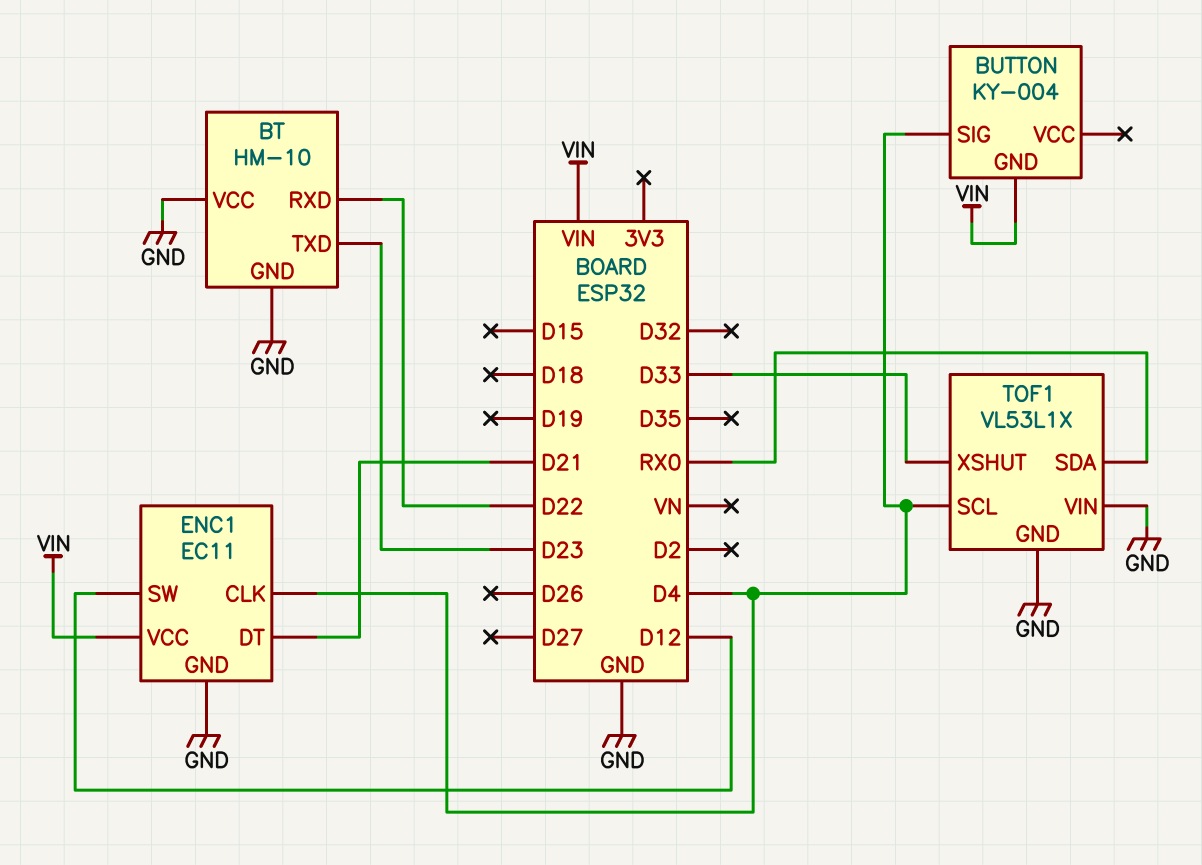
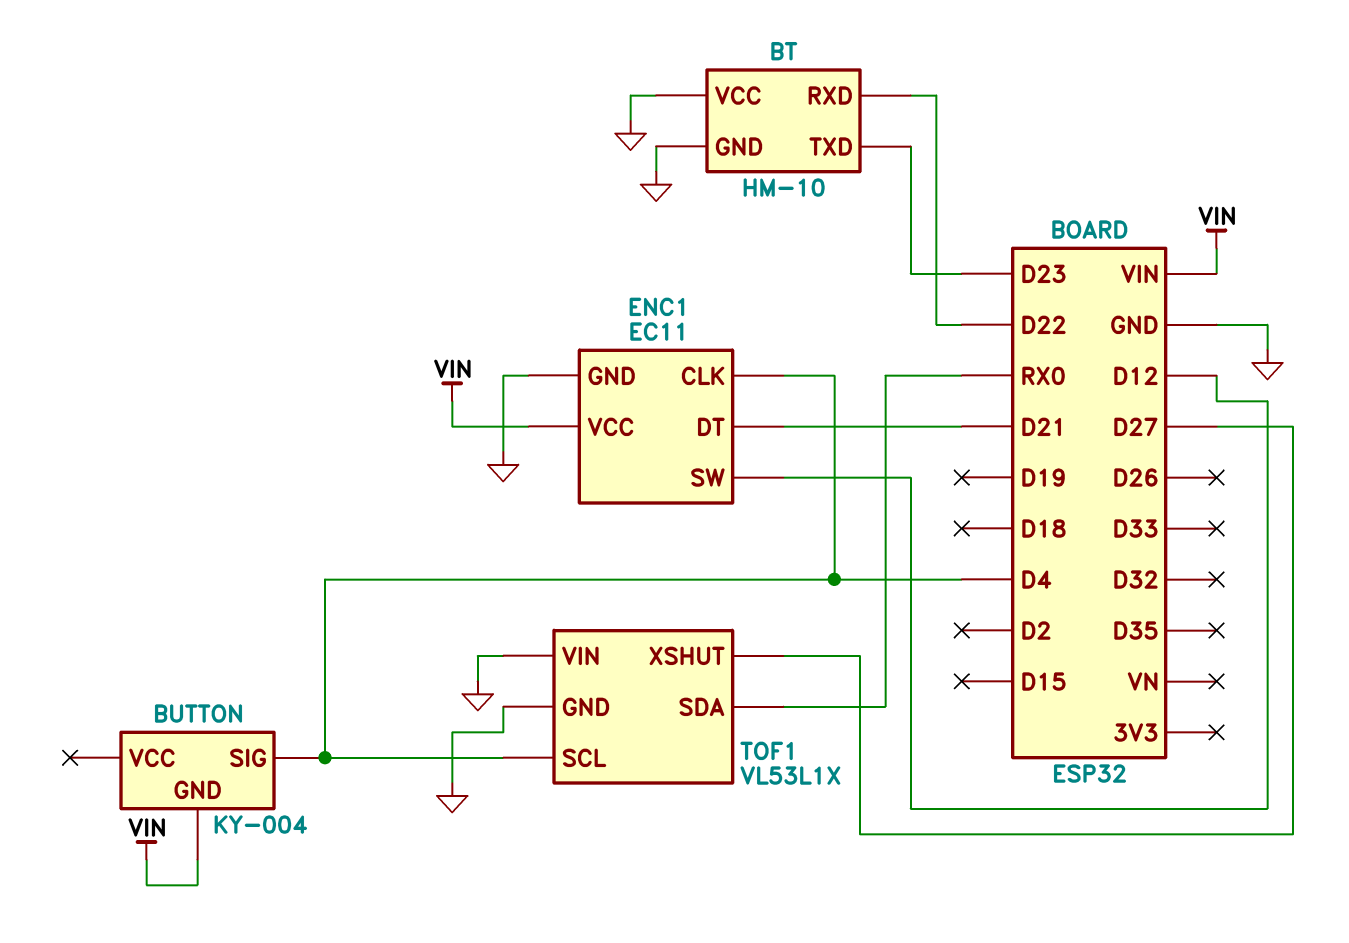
TOF1 pin XSHUT: D33 -> D27

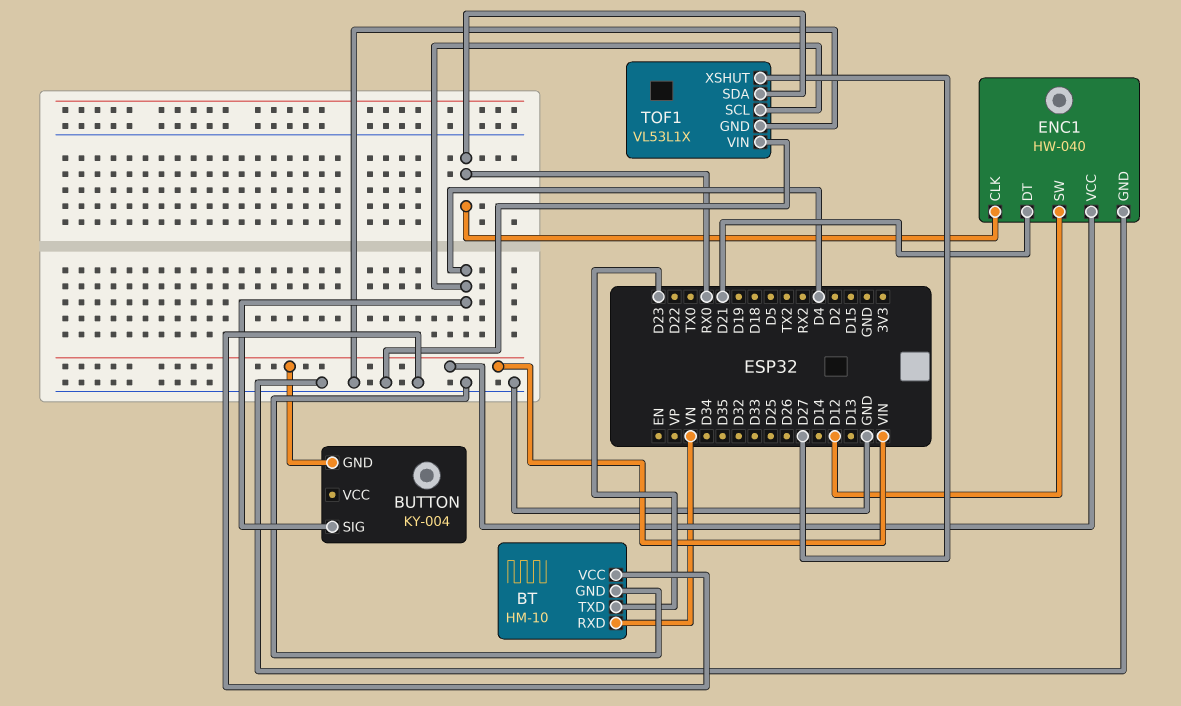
BT pin RXD: D22 -> VN
ENC1: EC11 -> HW-040
ENC1 pin CLK: D4 -> RX0

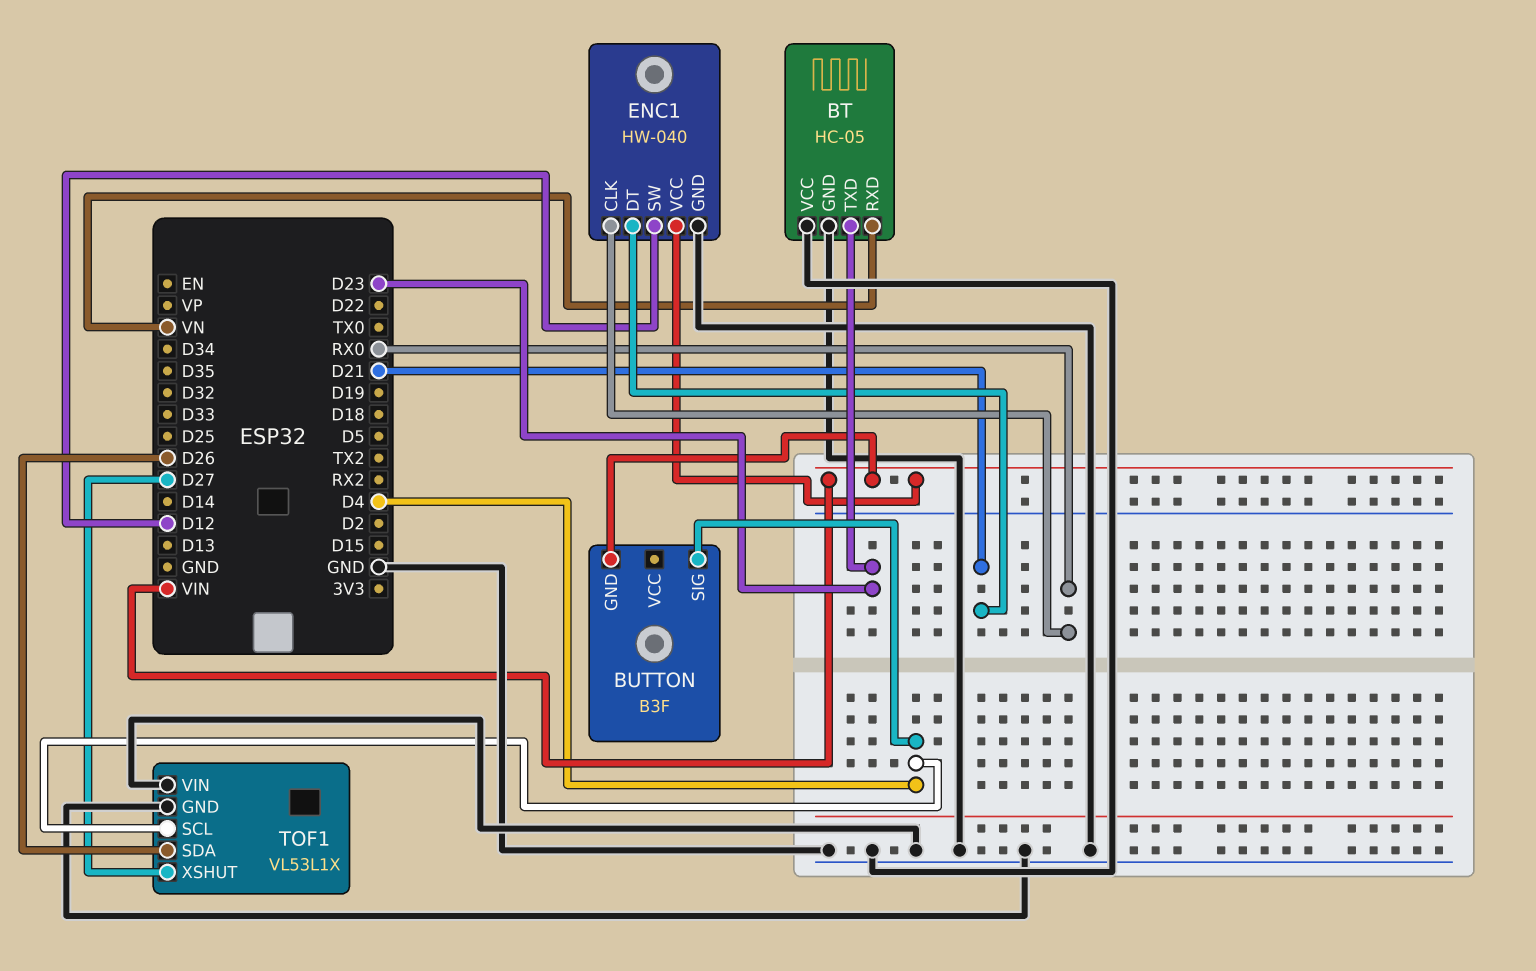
BT: HM-10 -> HC-05
BUTTON: KY-004 -> B3F
TOF1 pin SDA: RX0 -> D26

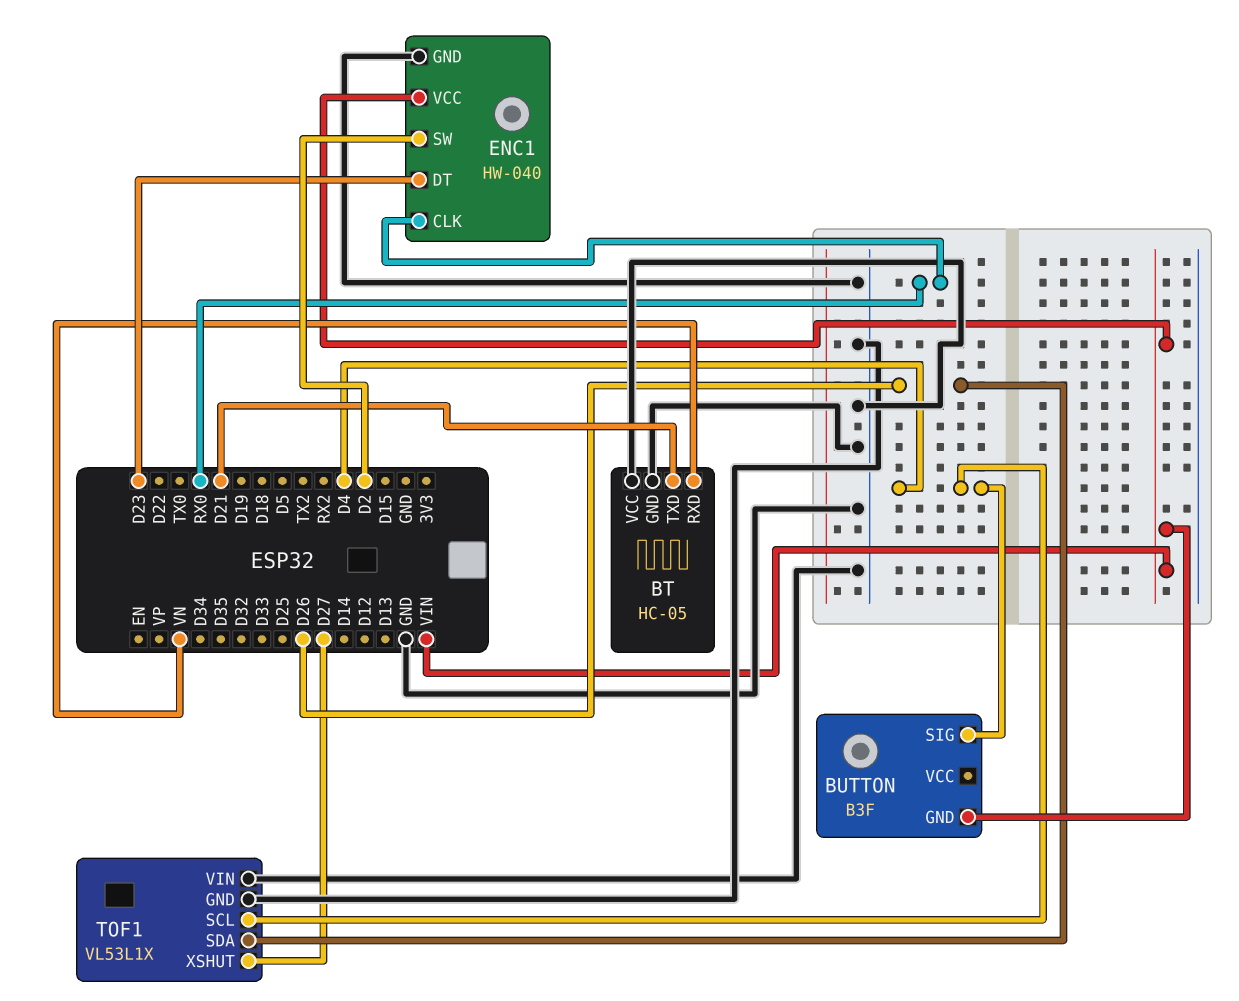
BT pin TXD: D23 -> D21
ENC1 pin DT: D21 -> D23
ENC1 pin SW: D12 -> D2

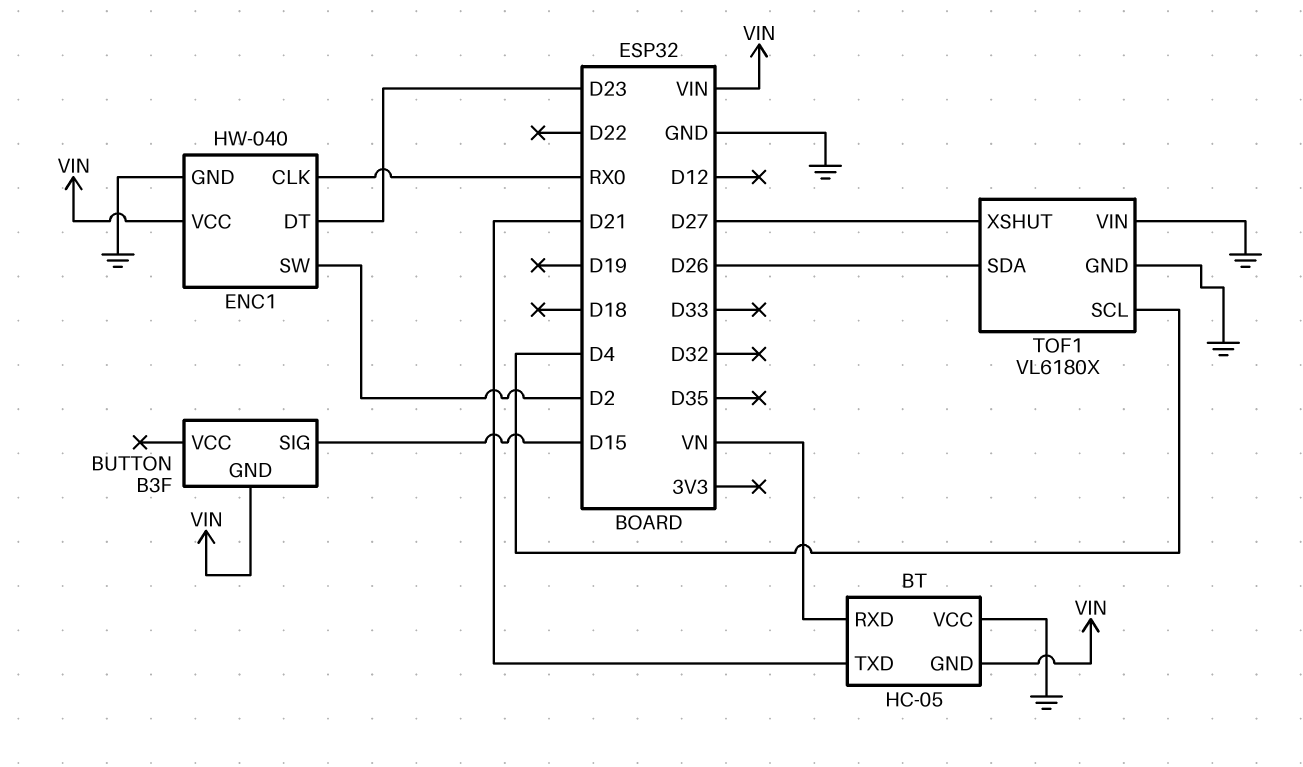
BT pin GND: GND -> VIN
BUTTON pin SIG: D4 -> D15
TOF1: VL53L1X -> VL6180X

